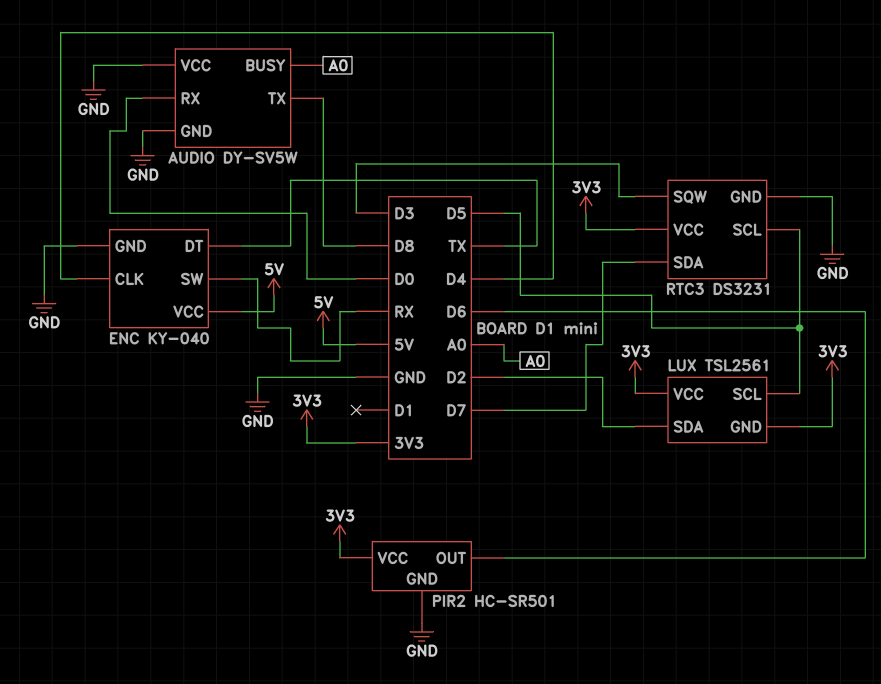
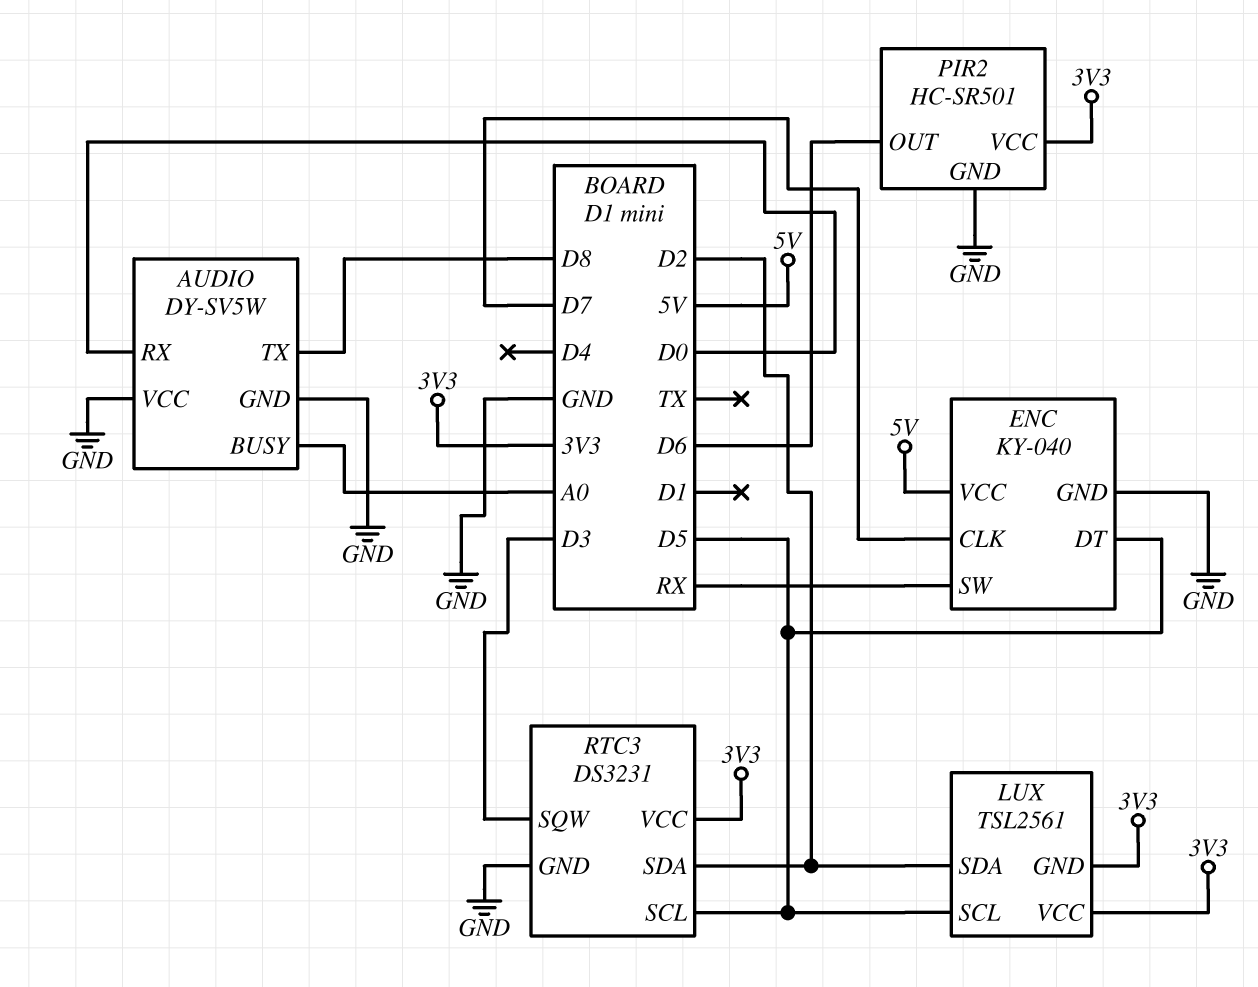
ENC pin CLK: D4 -> D7
ENC pin DT: TX -> D5
RTC3 pin SDA: D7 -> D2

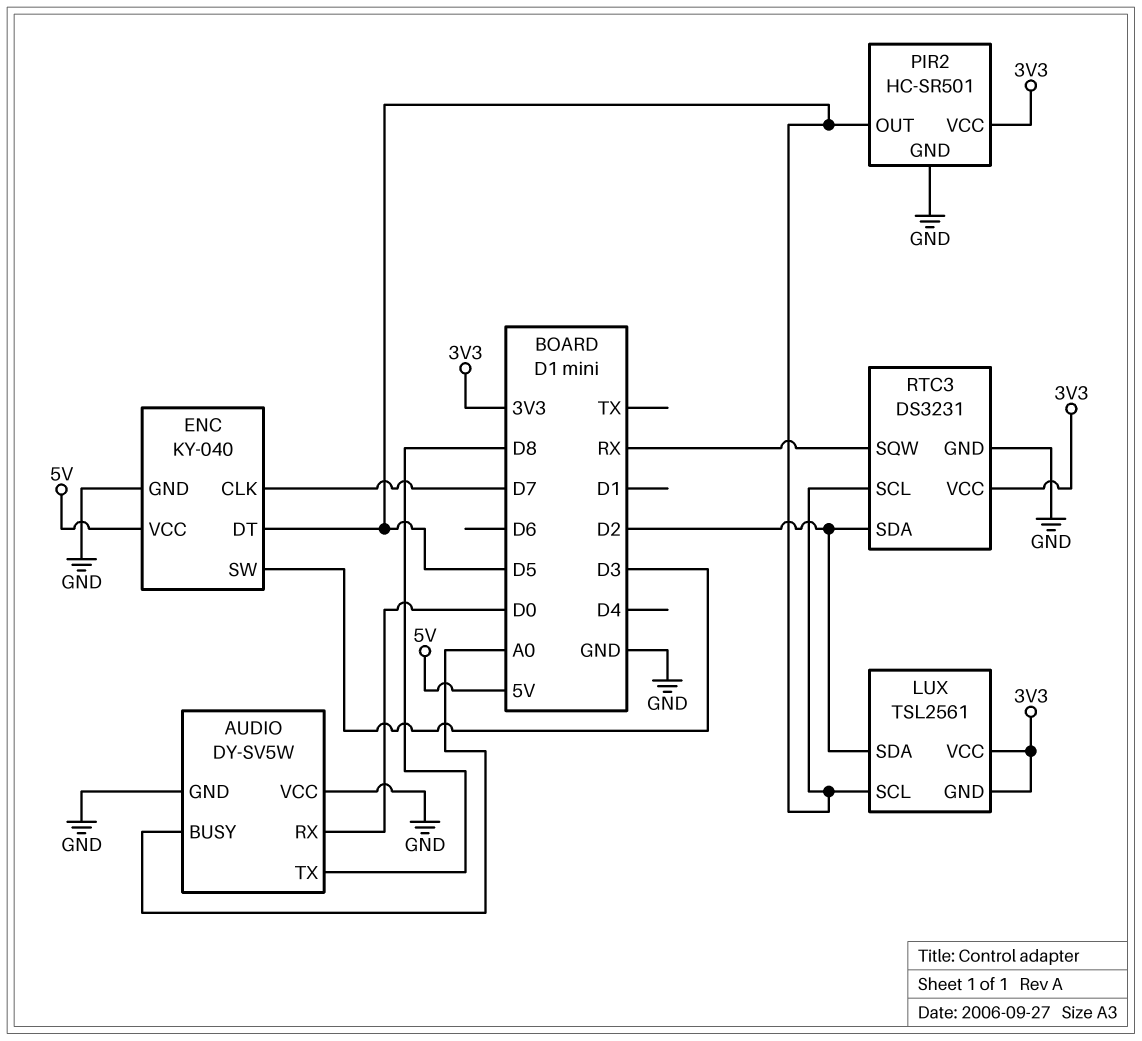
ENC pin SW: RX -> D3
PIR2 pin OUT: D6 -> D5
RTC3 pin SQW: D3 -> RX

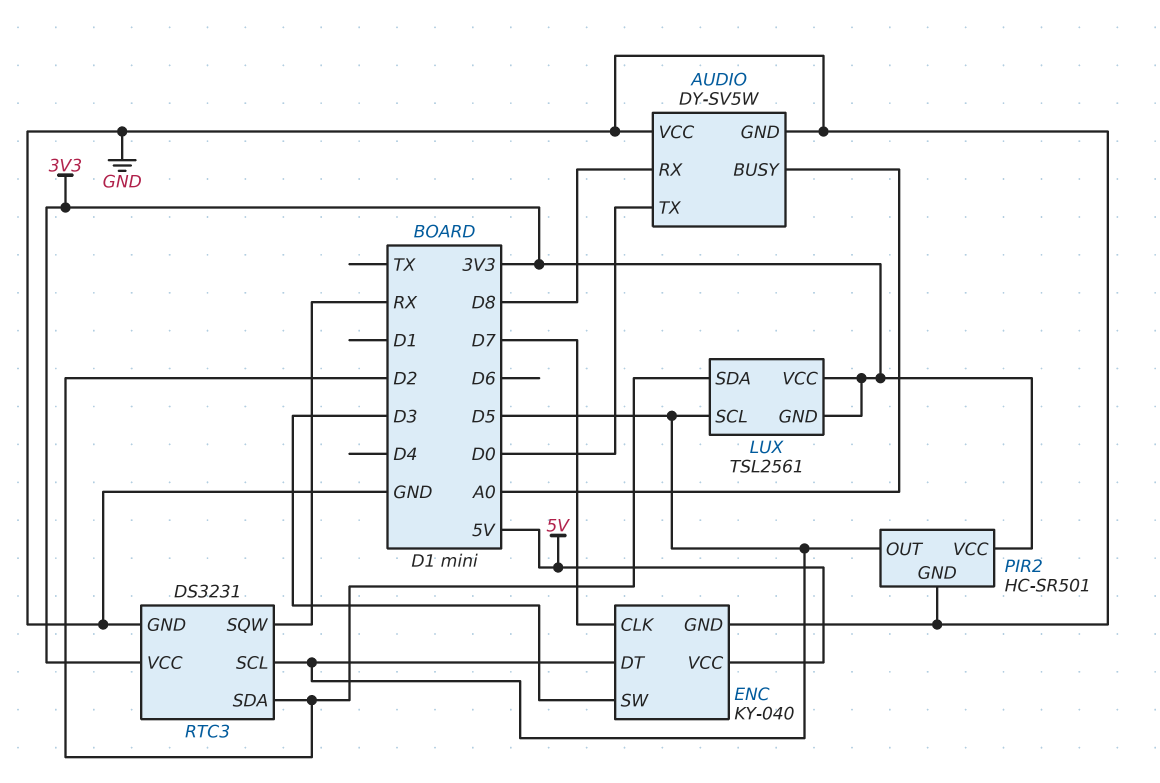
AUDIO pin RX: D0 -> D8
AUDIO pin TX: D8 -> D0

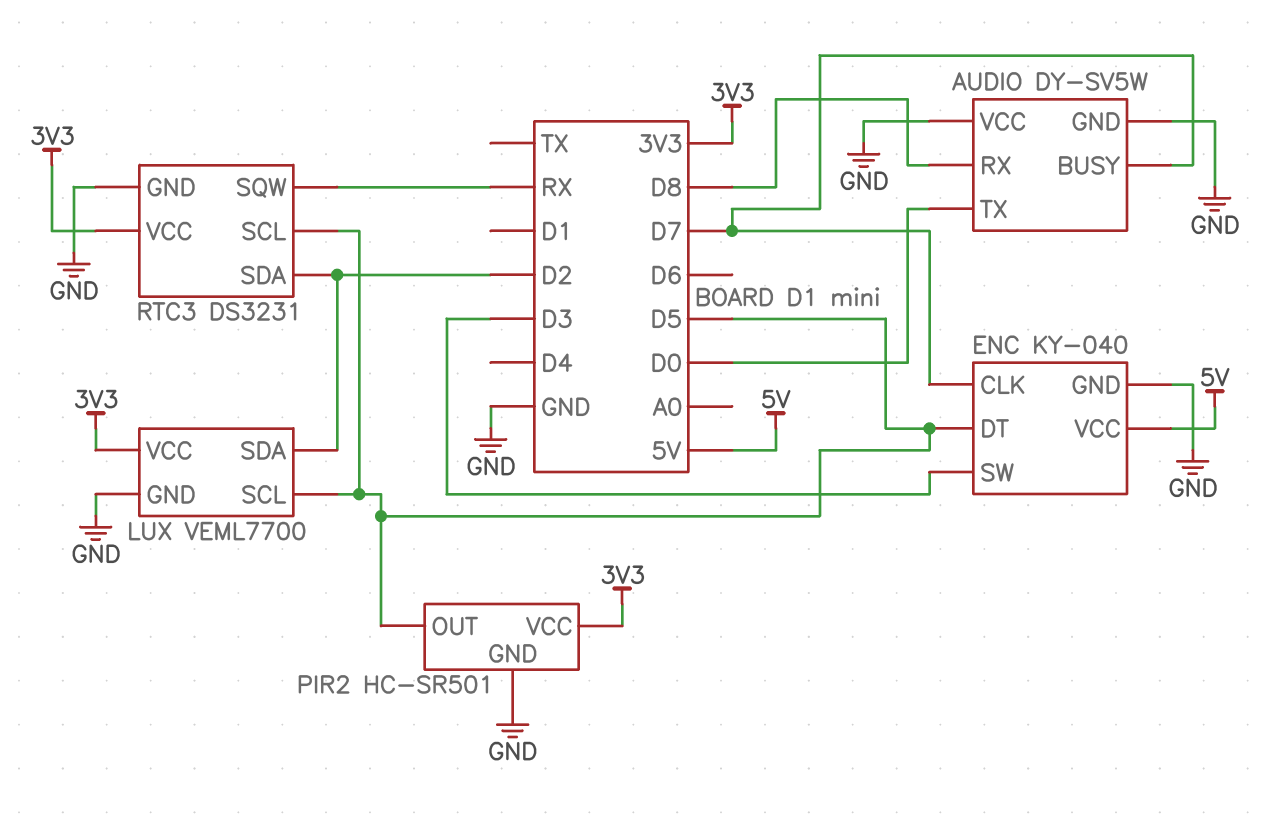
AUDIO pin BUSY: A0 -> D7
LUX: TSL2561 -> VEML7700
LUX pin GND: 3V3 -> GND

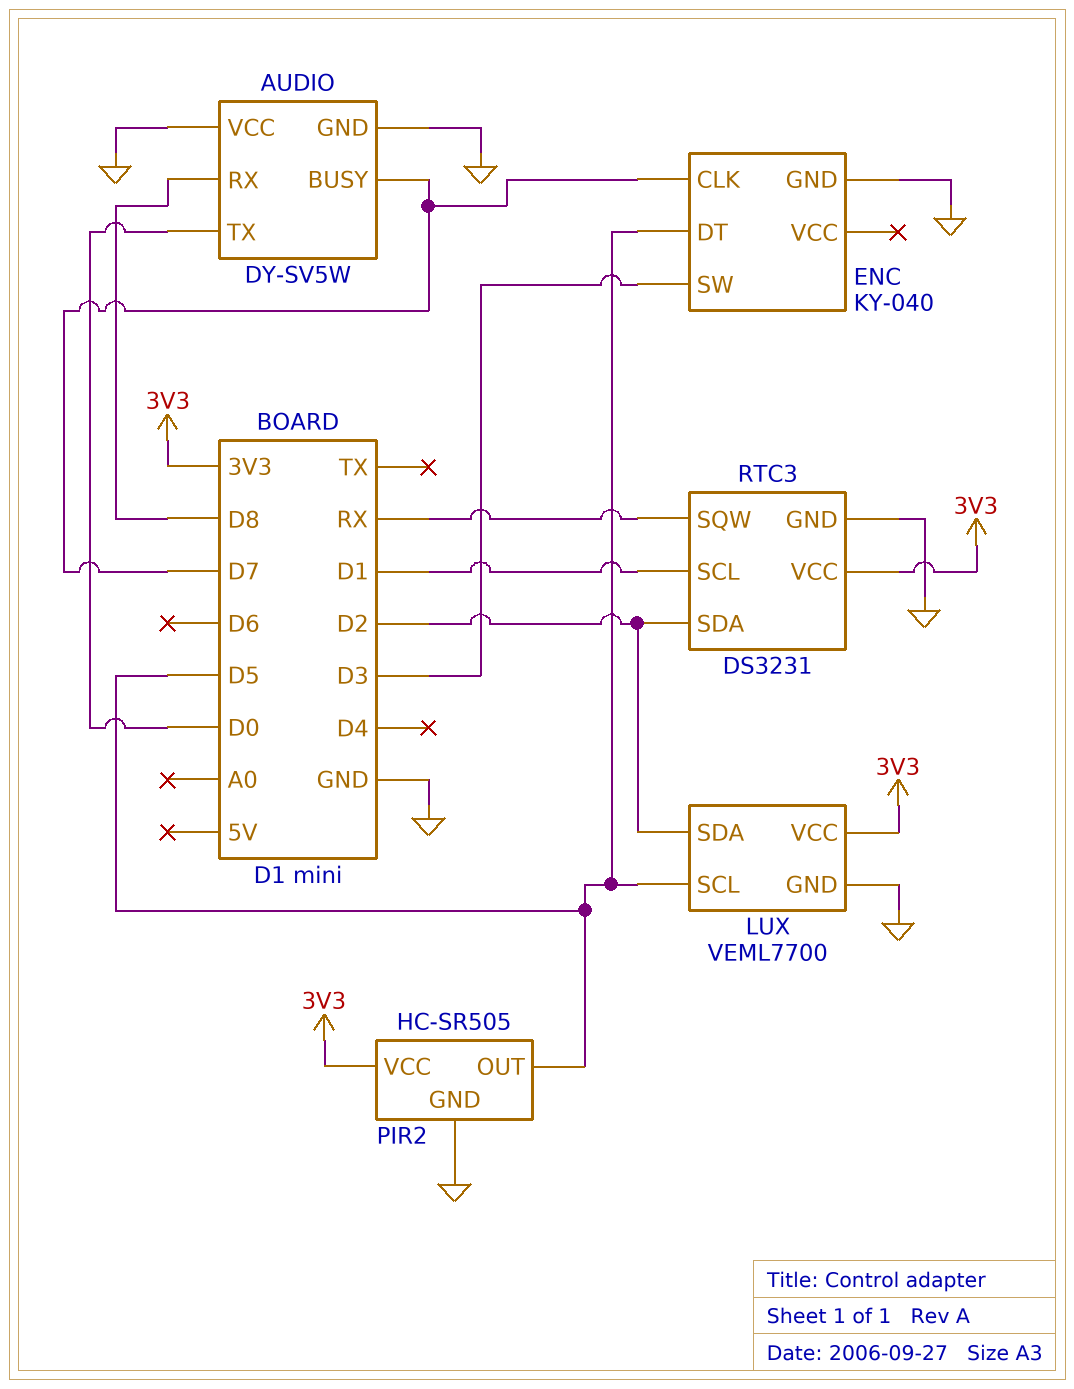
ENC pin VCC: 5V -> none
PIR2: HC-SR501 -> HC-SR505
RTC3 pin SCL: D5 -> D1

